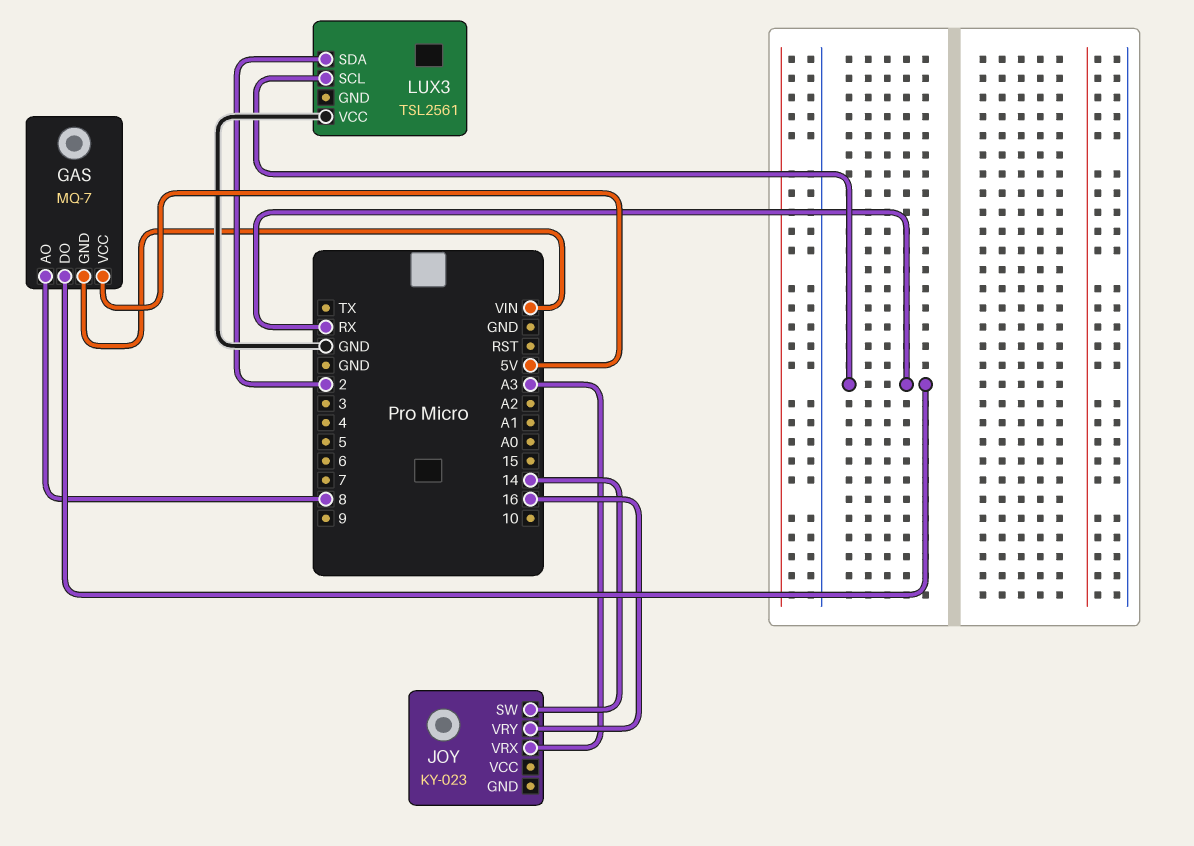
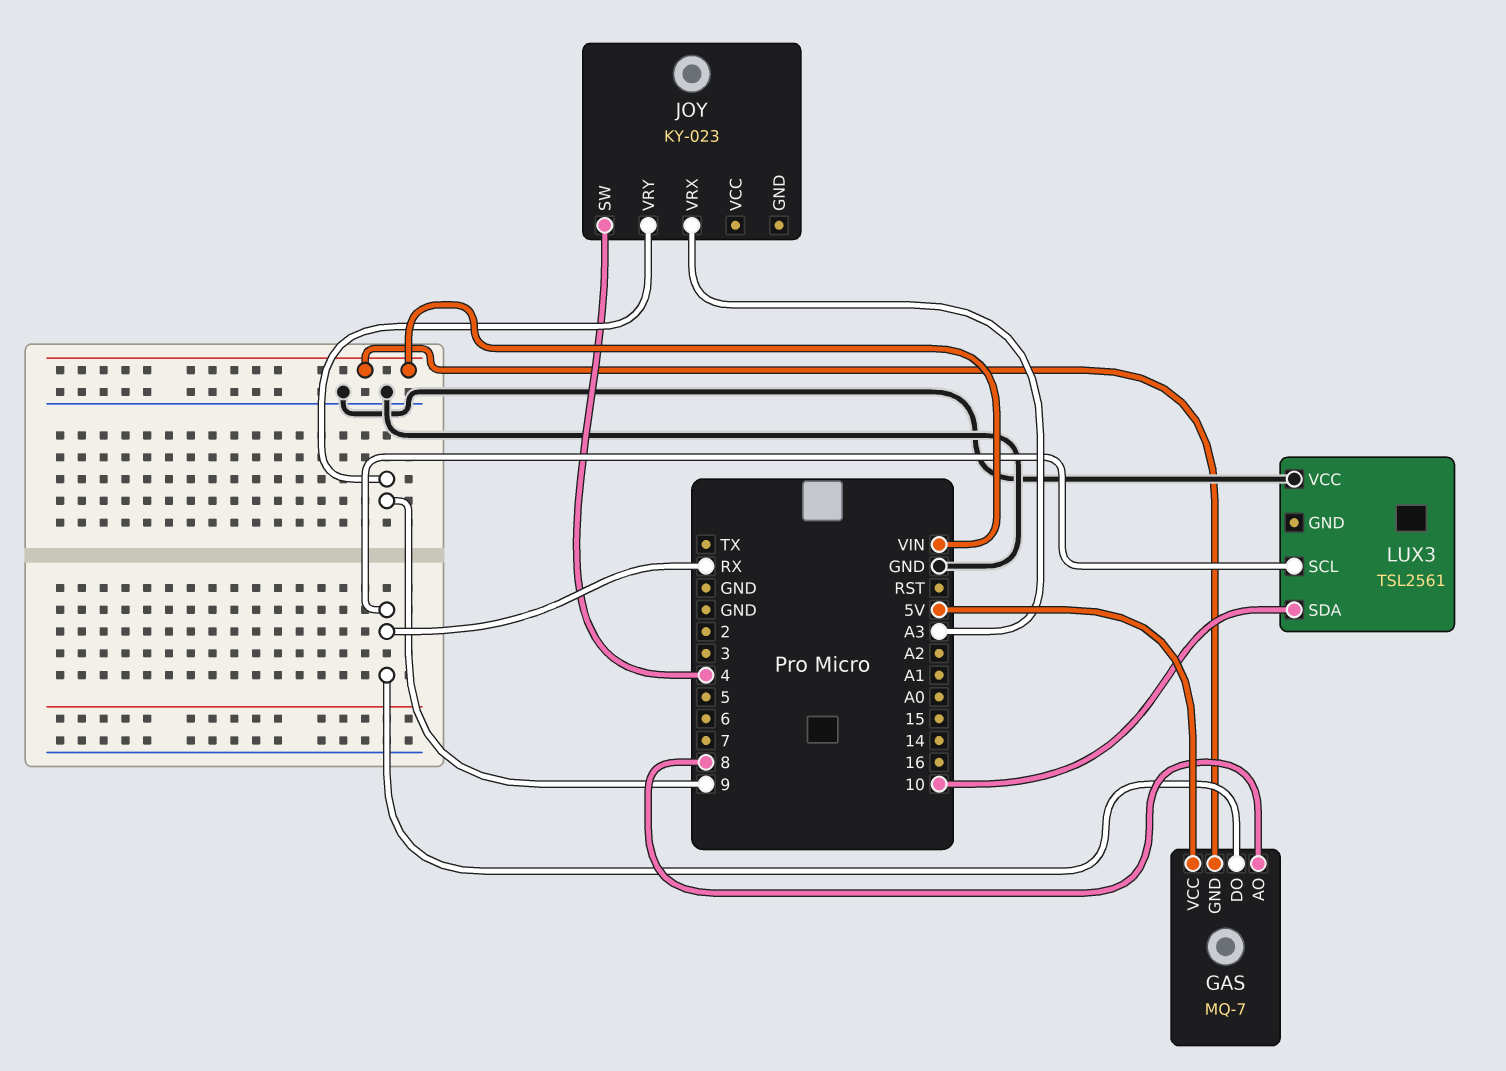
JOY pin SW: 14 -> 4
JOY pin VRY: 16 -> 9
LUX3 pin SDA: 2 -> 10

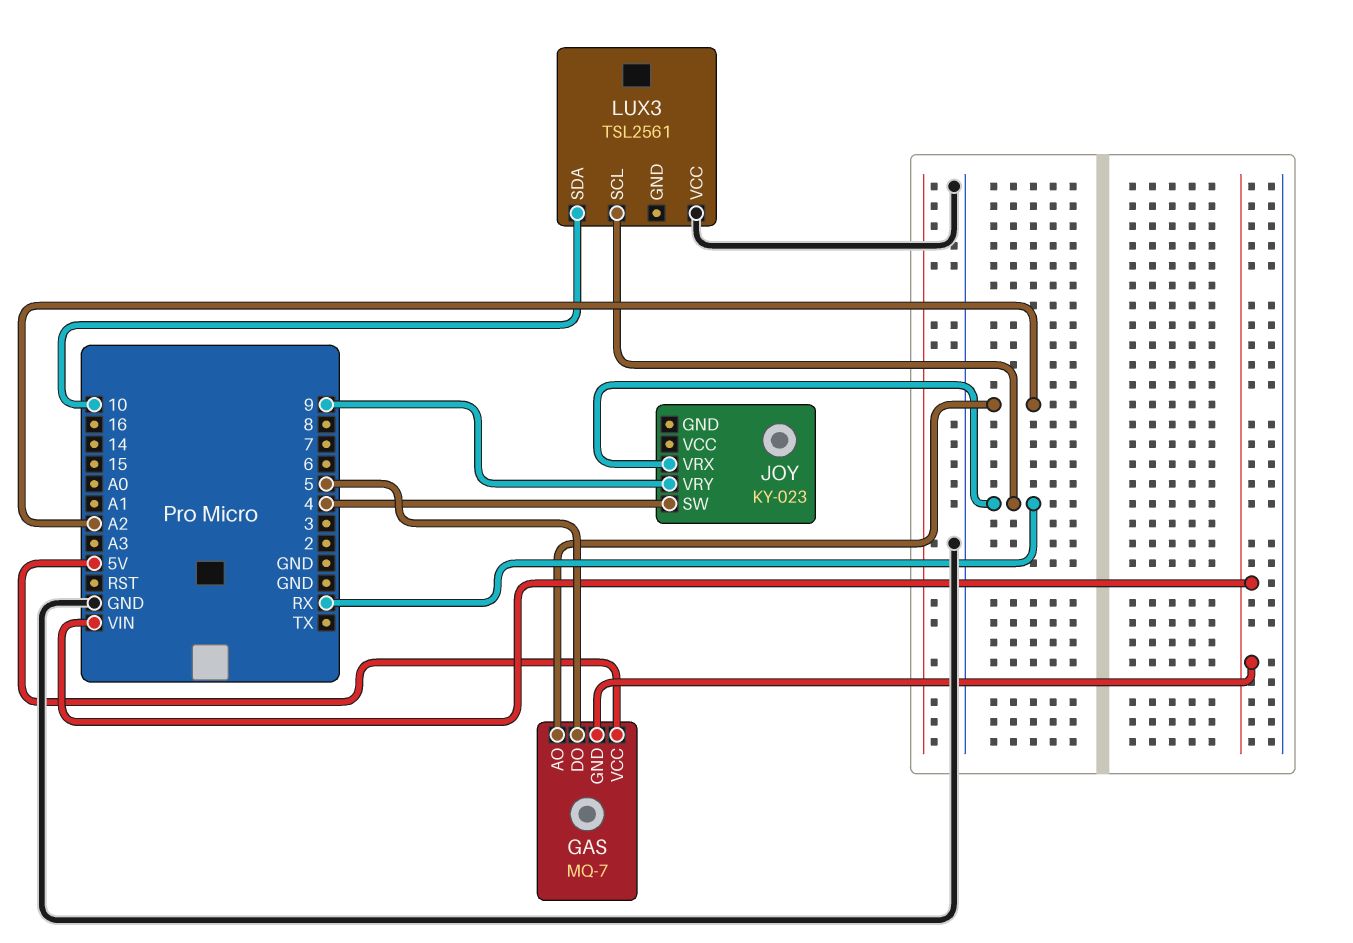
GAS pin AO: 8 -> A2
GAS pin DO: RX -> 5
JOY pin VRX: A3 -> RX

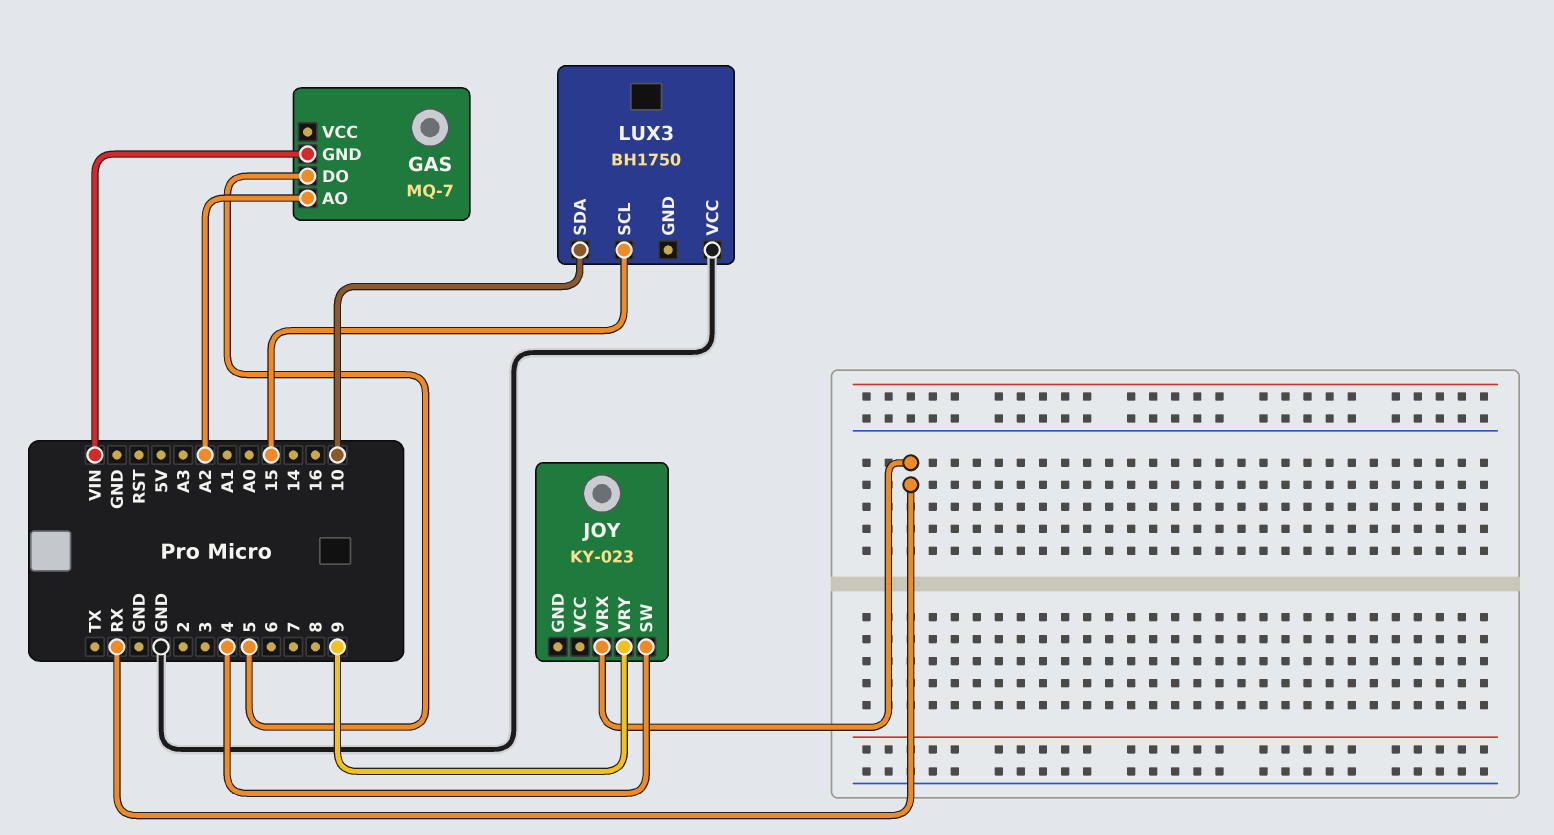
GAS pin VCC: 5V -> none
LUX3: TSL2561 -> BH1750
LUX3 pin SCL: RX -> 15

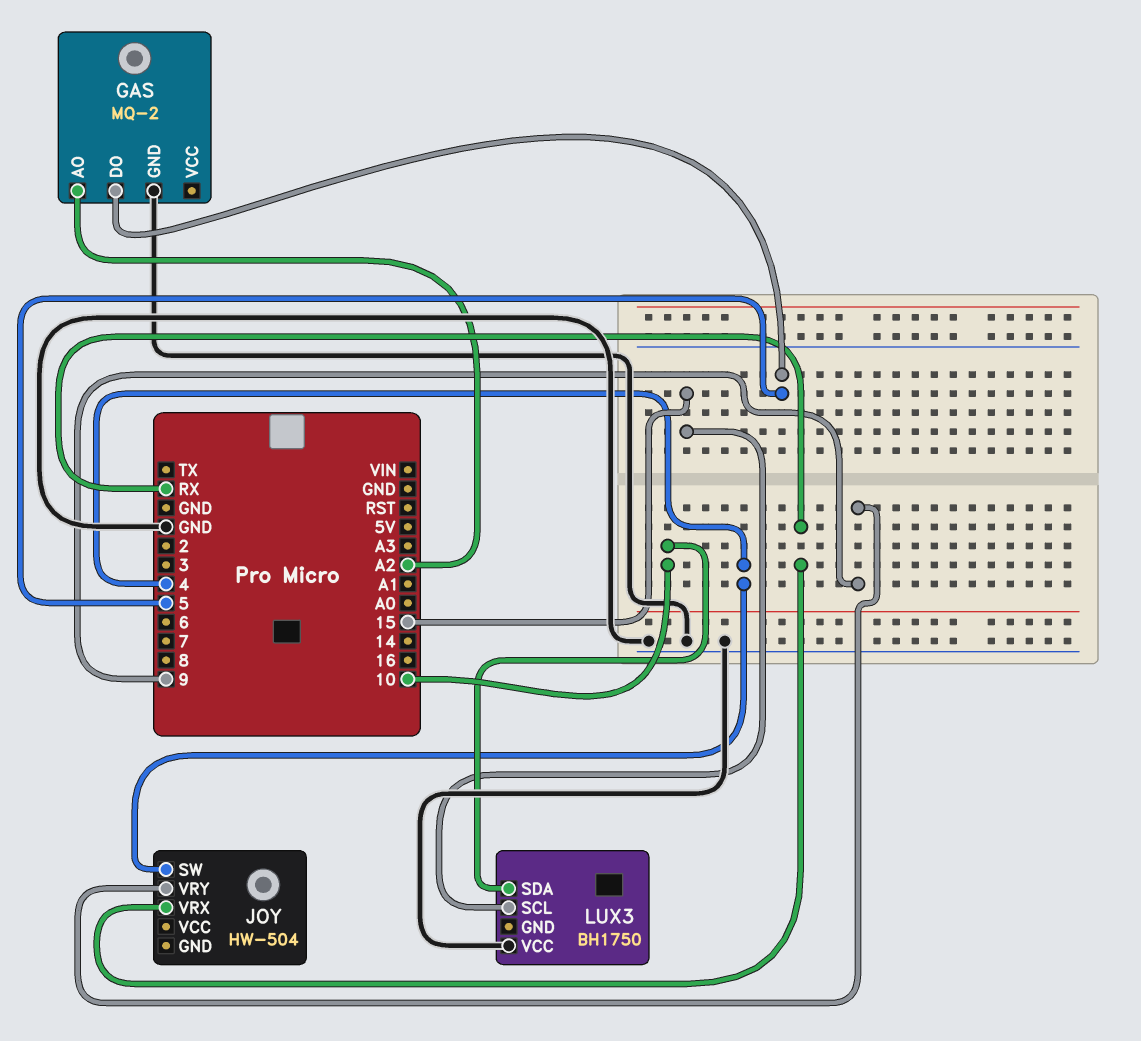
GAS: MQ-7 -> MQ-2
GAS pin GND: VIN -> GND
JOY: KY-023 -> HW-504

